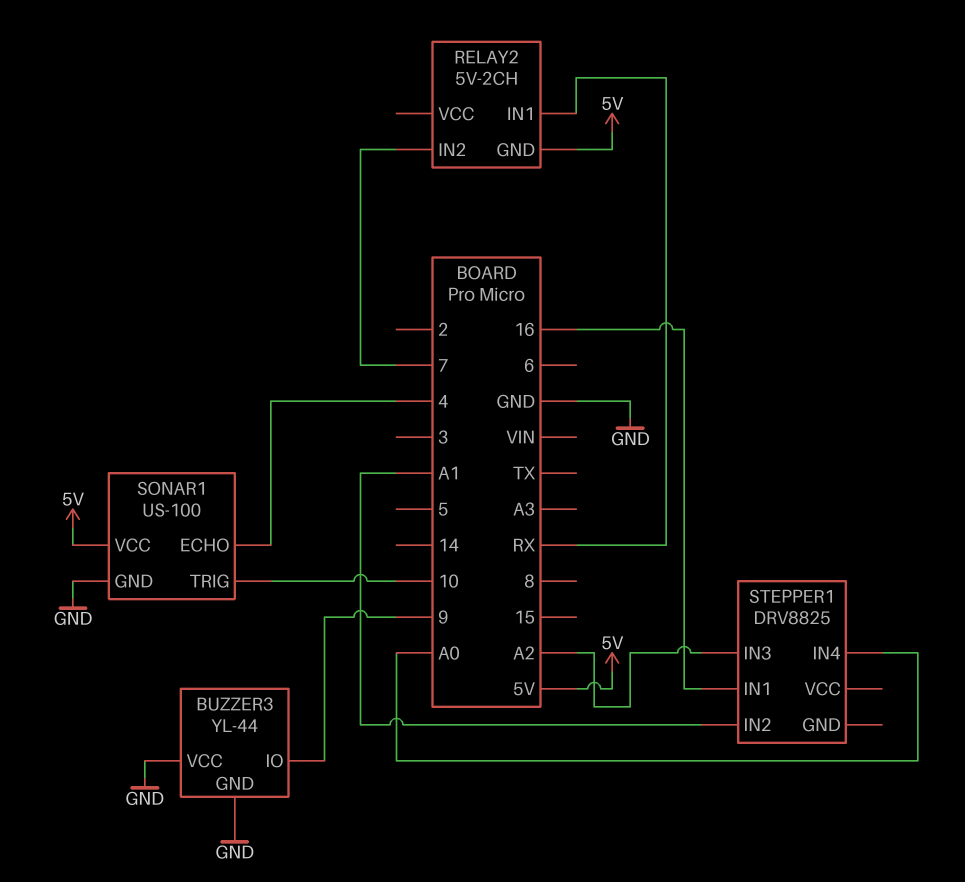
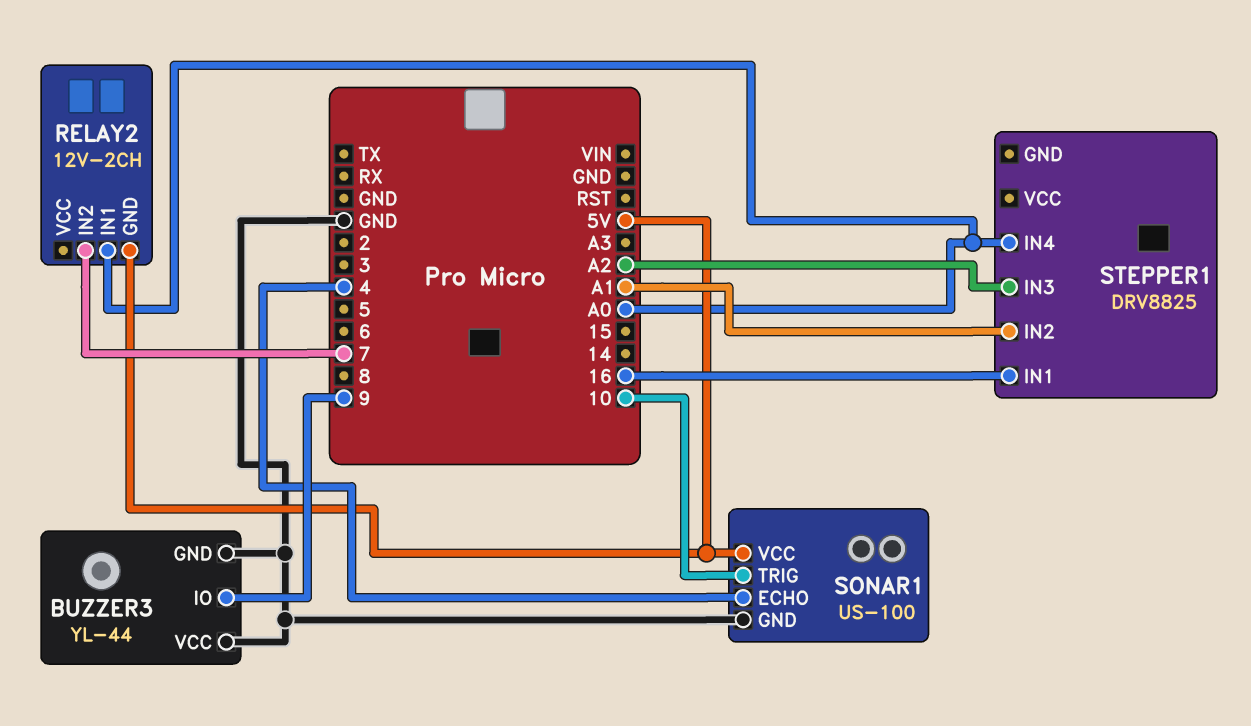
RELAY2: 5V-2CH -> 12V-2CH
RELAY2 pin IN1: RX -> A0

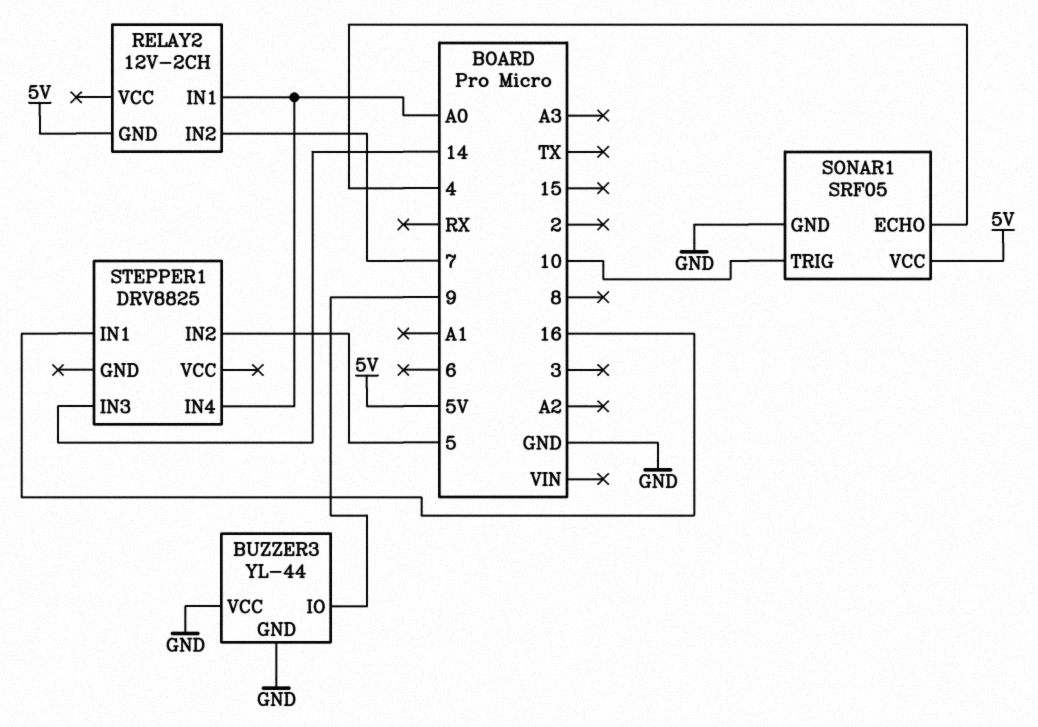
SONAR1: US-100 -> SRF05
STEPPER1 pin IN2: A1 -> 5
STEPPER1 pin IN3: A2 -> 14

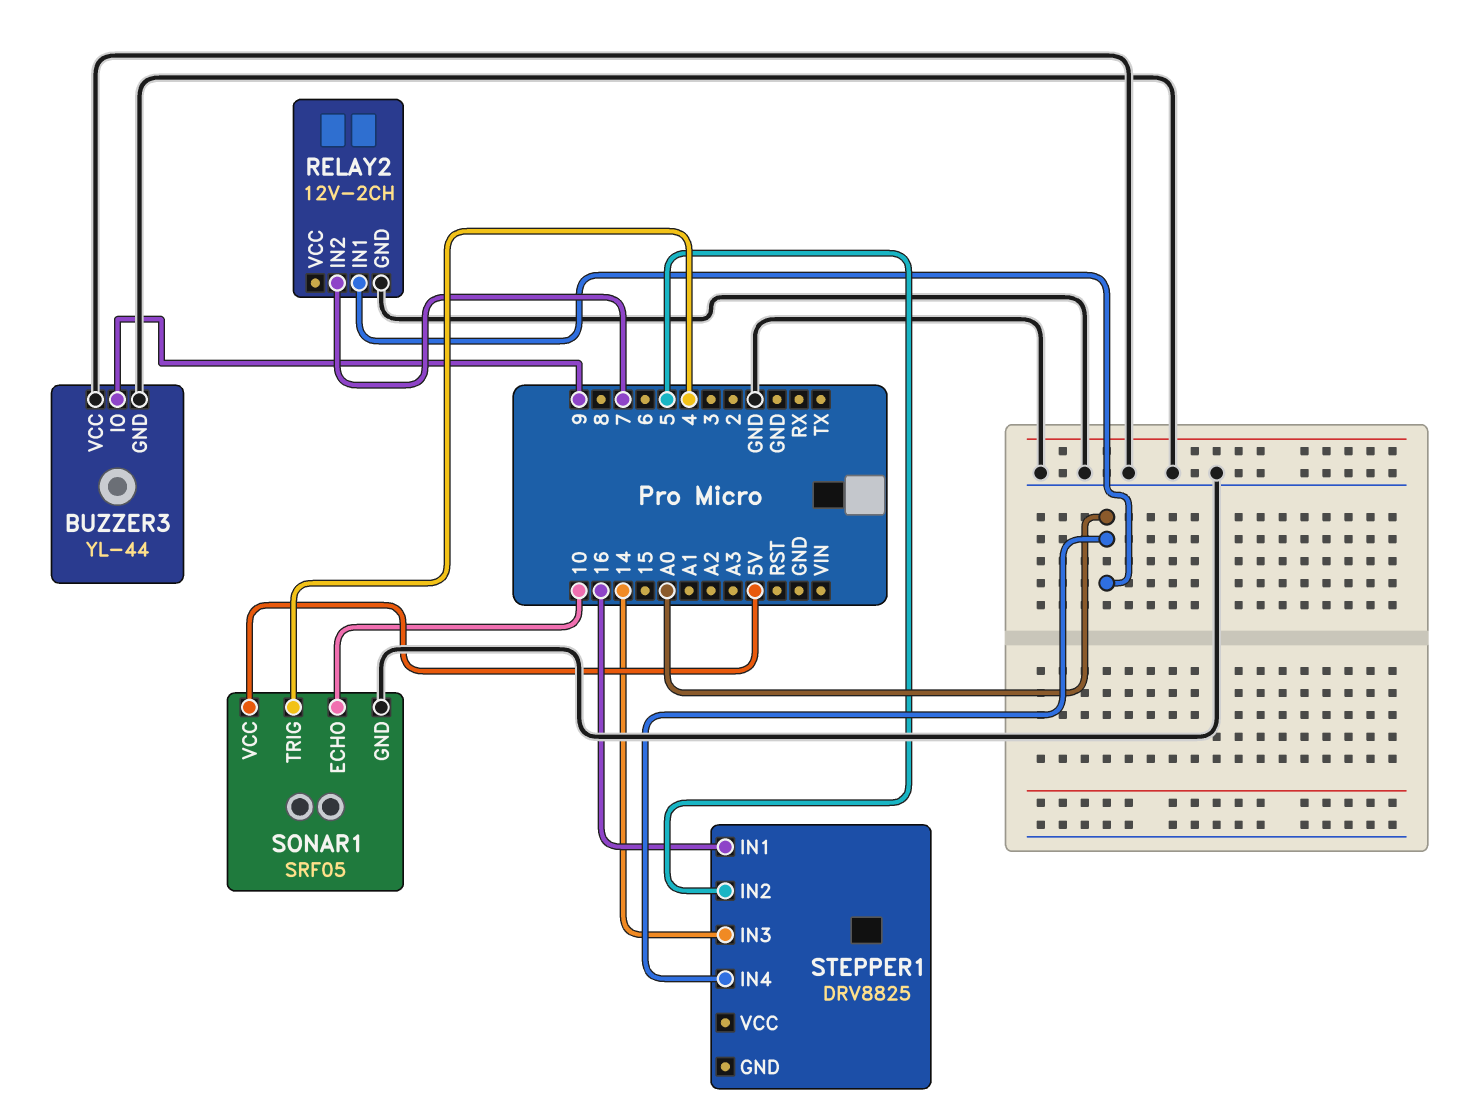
RELAY2 pin GND: 5V -> GND
SONAR1 pin ECHO: 4 -> 10
SONAR1 pin TRIG: 10 -> 4

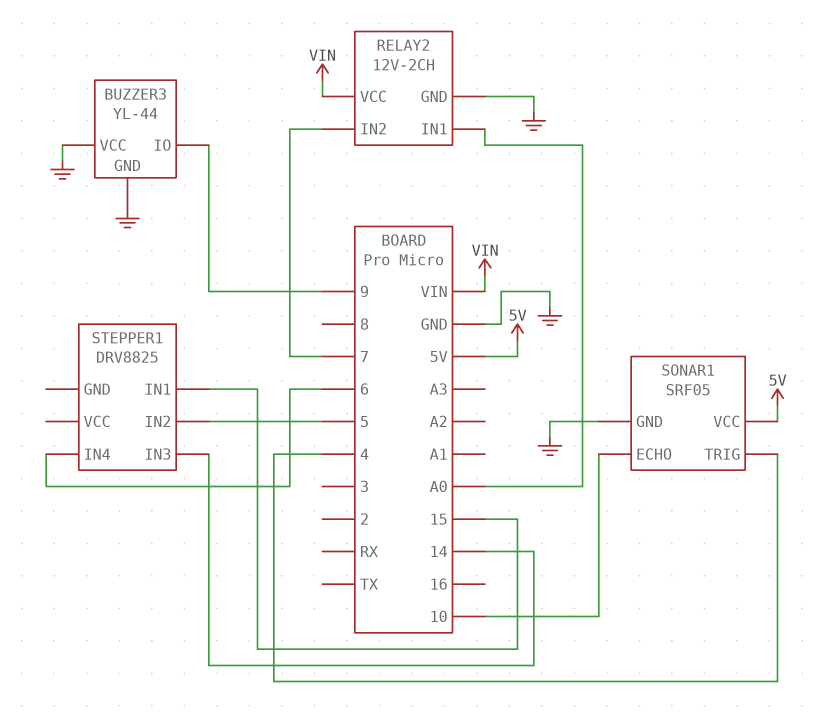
RELAY2 pin VCC: none -> VIN
STEPPER1 pin IN1: 16 -> 15
STEPPER1 pin IN4: A0 -> 6

